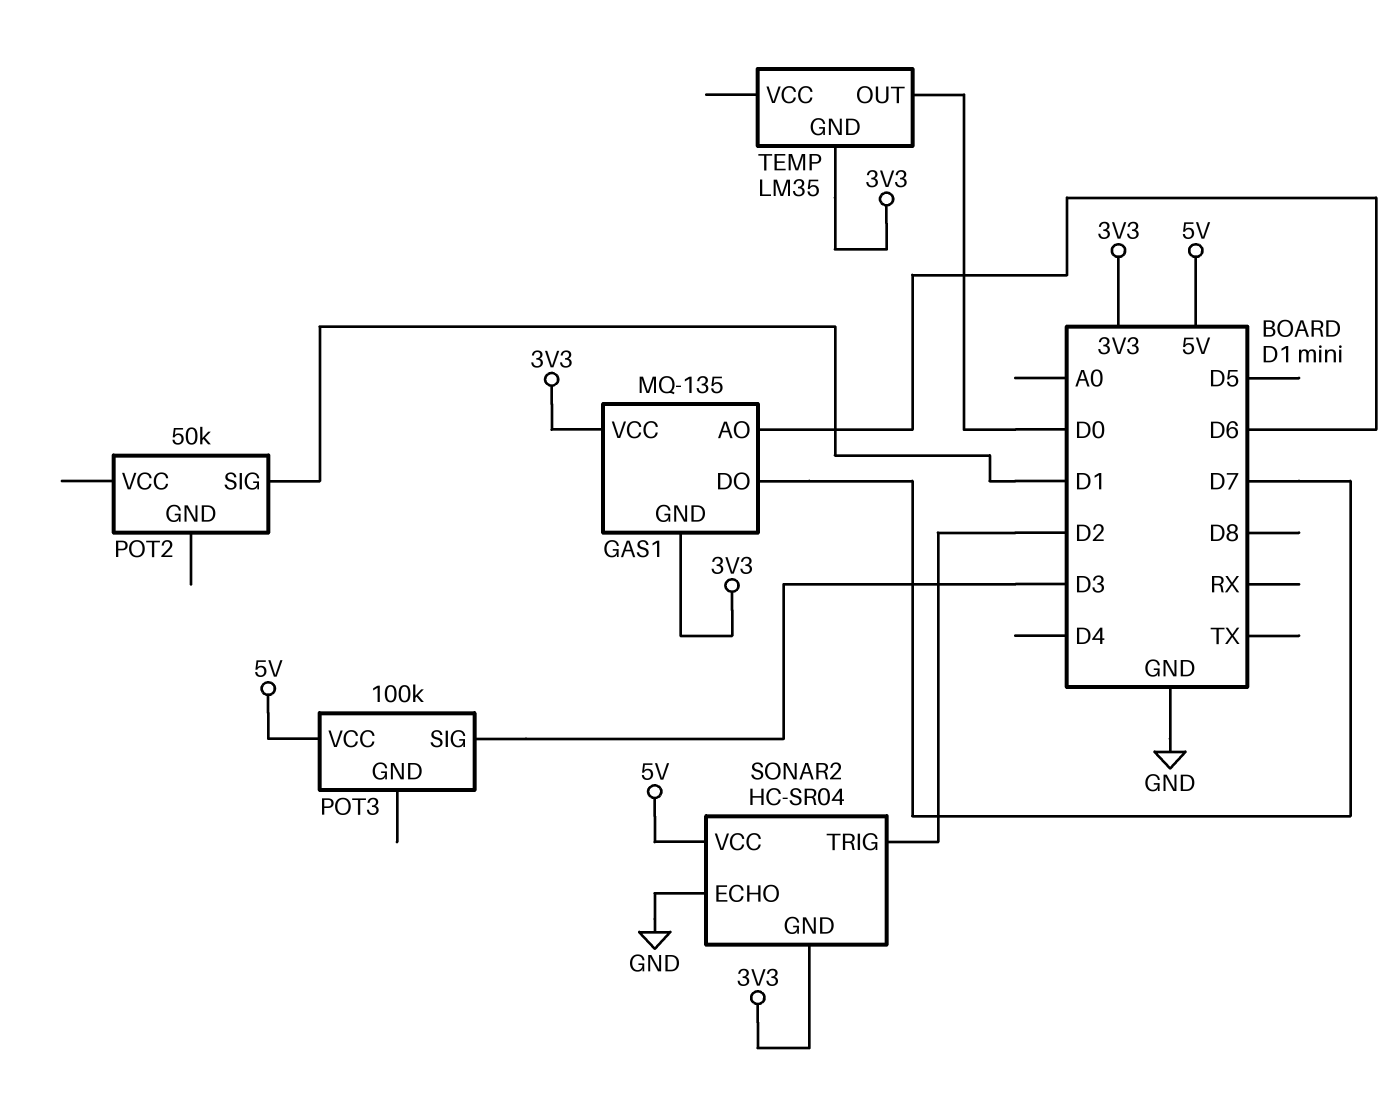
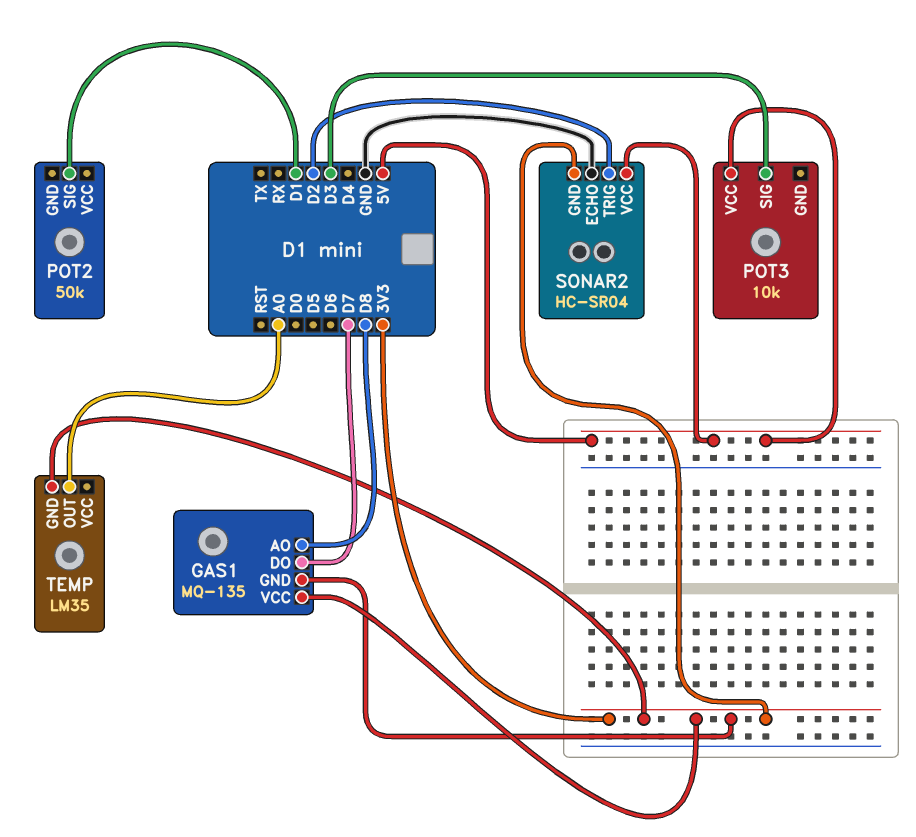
GAS1 pin AO: D6 -> D8
POT3: 100k -> 10k
TEMP pin OUT: D0 -> A0

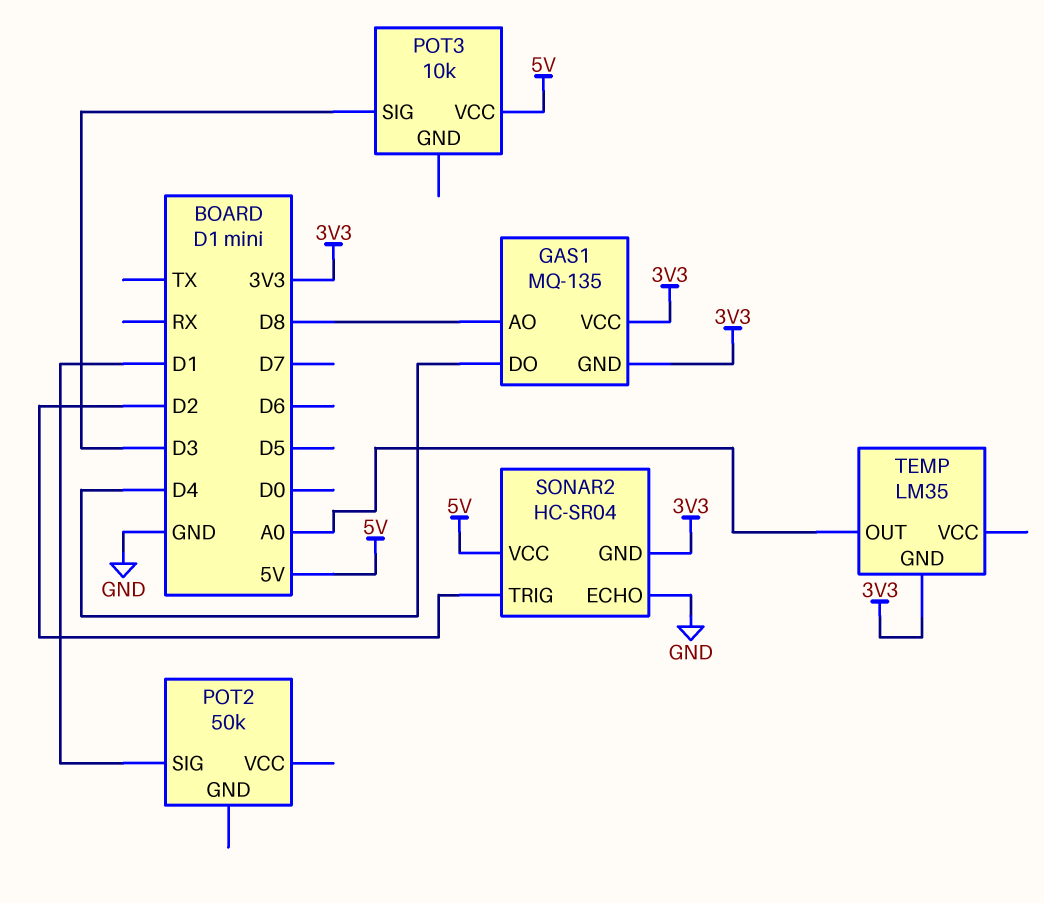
GAS1 pin DO: D7 -> D4

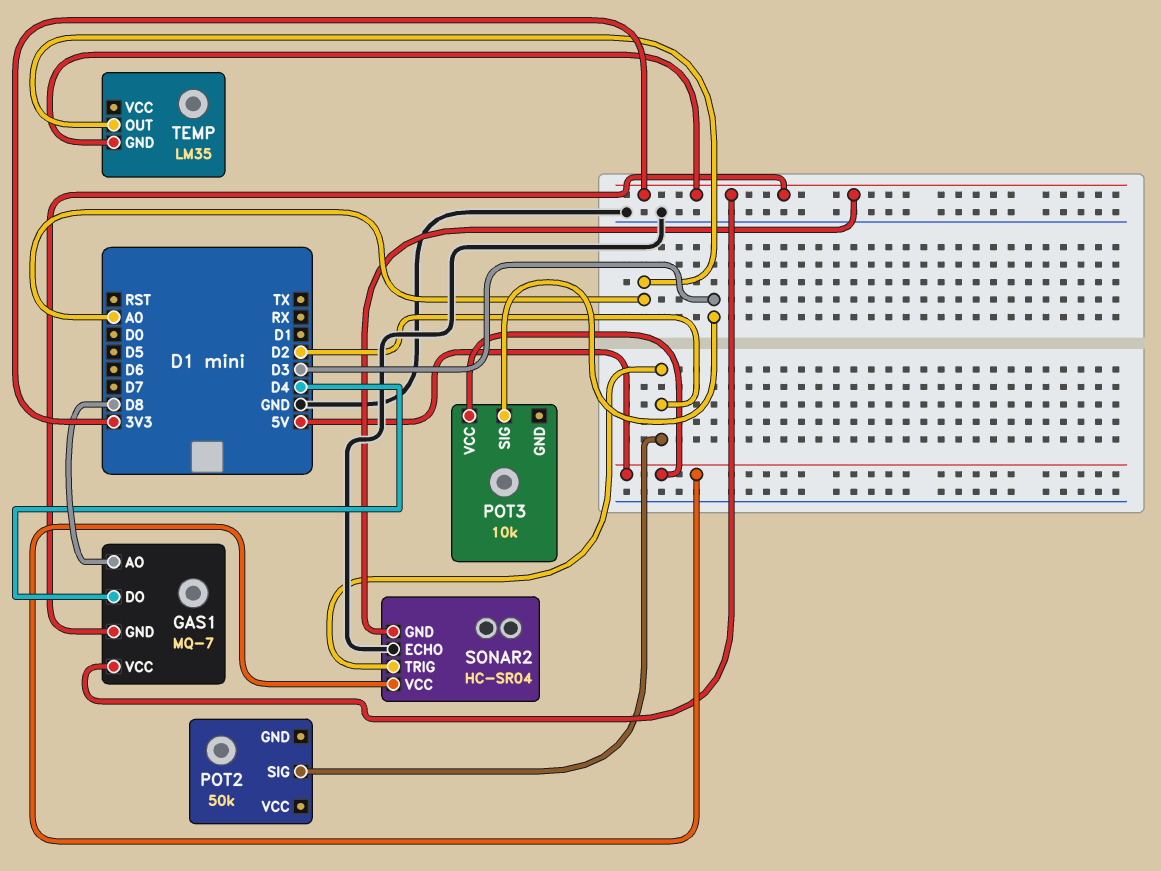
GAS1: MQ-135 -> MQ-7
POT2 pin SIG: D1 -> D2

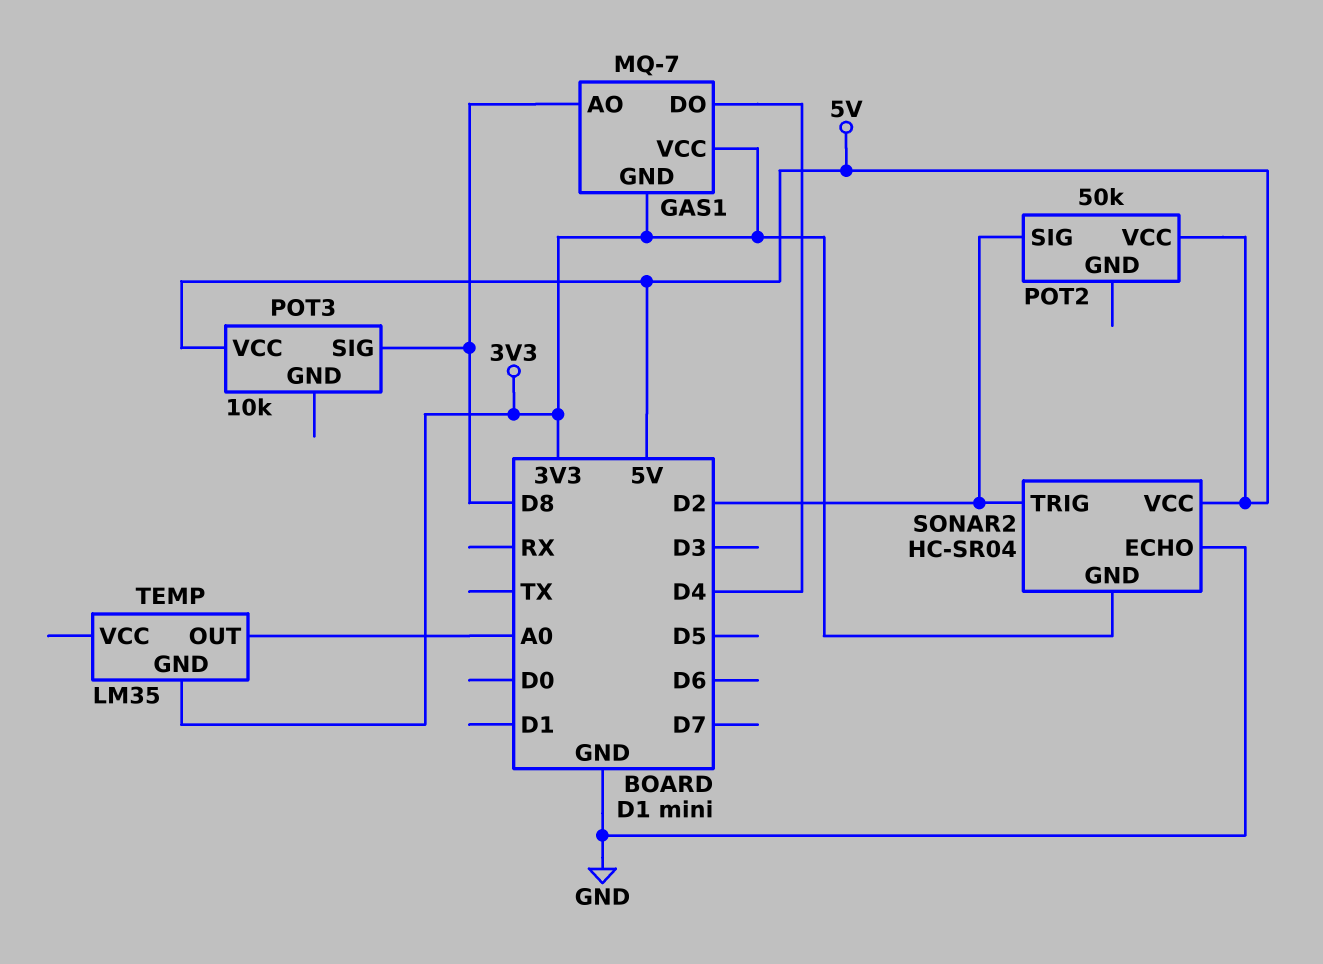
POT2 pin VCC: none -> 5V
POT3 pin SIG: D3 -> D8

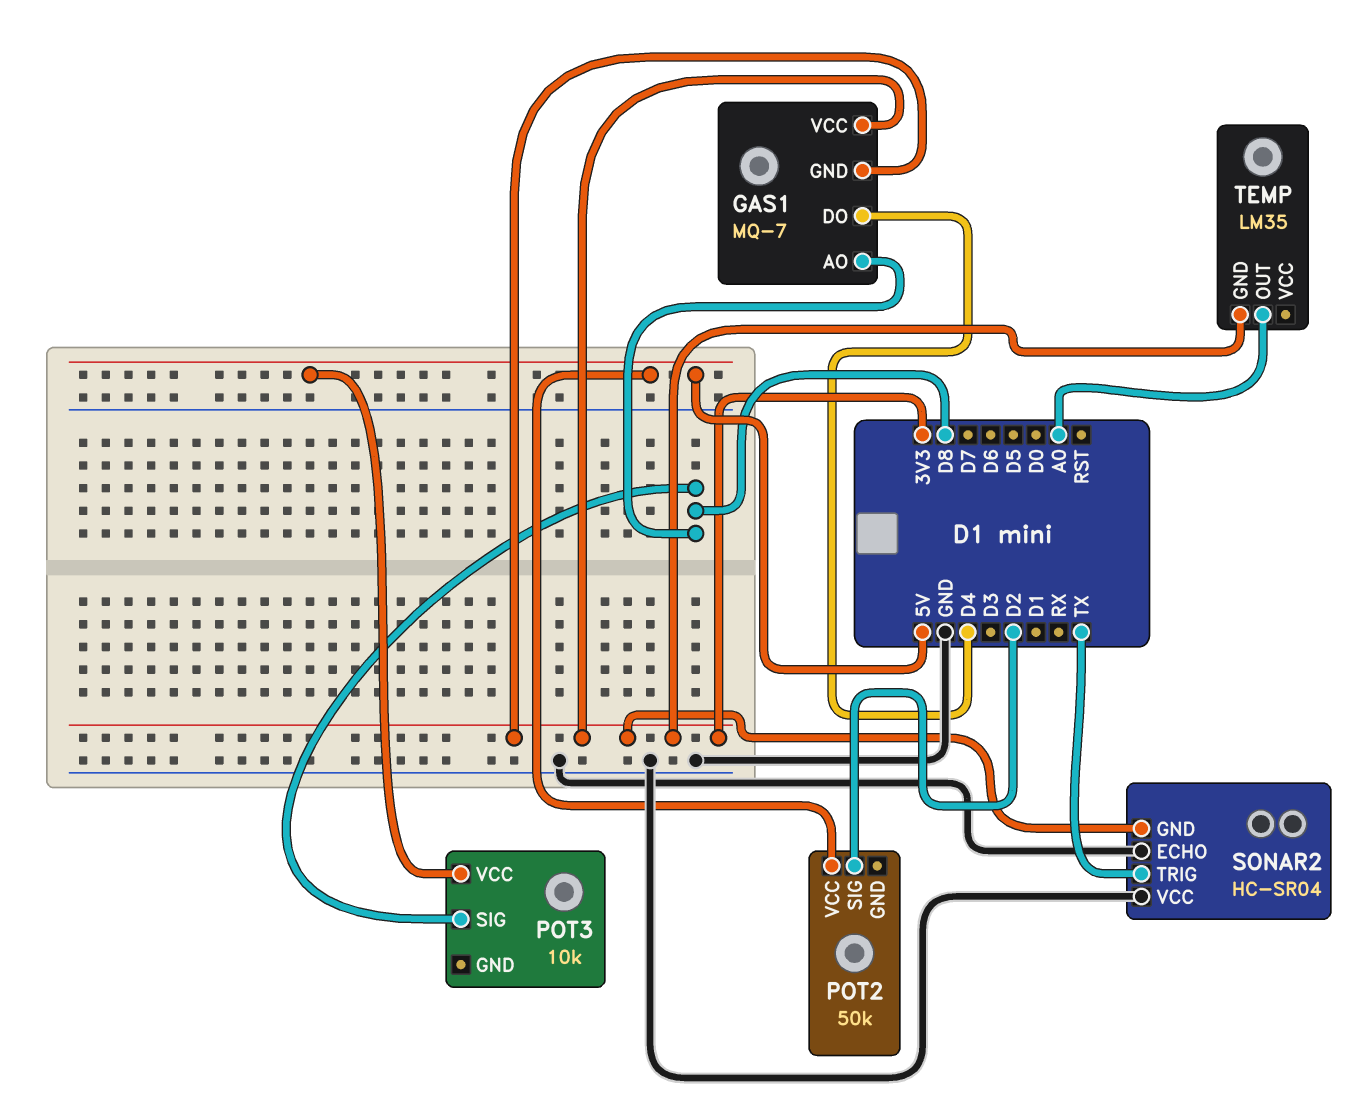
SONAR2 pin TRIG: D2 -> TX
SONAR2 pin VCC: 5V -> GND

